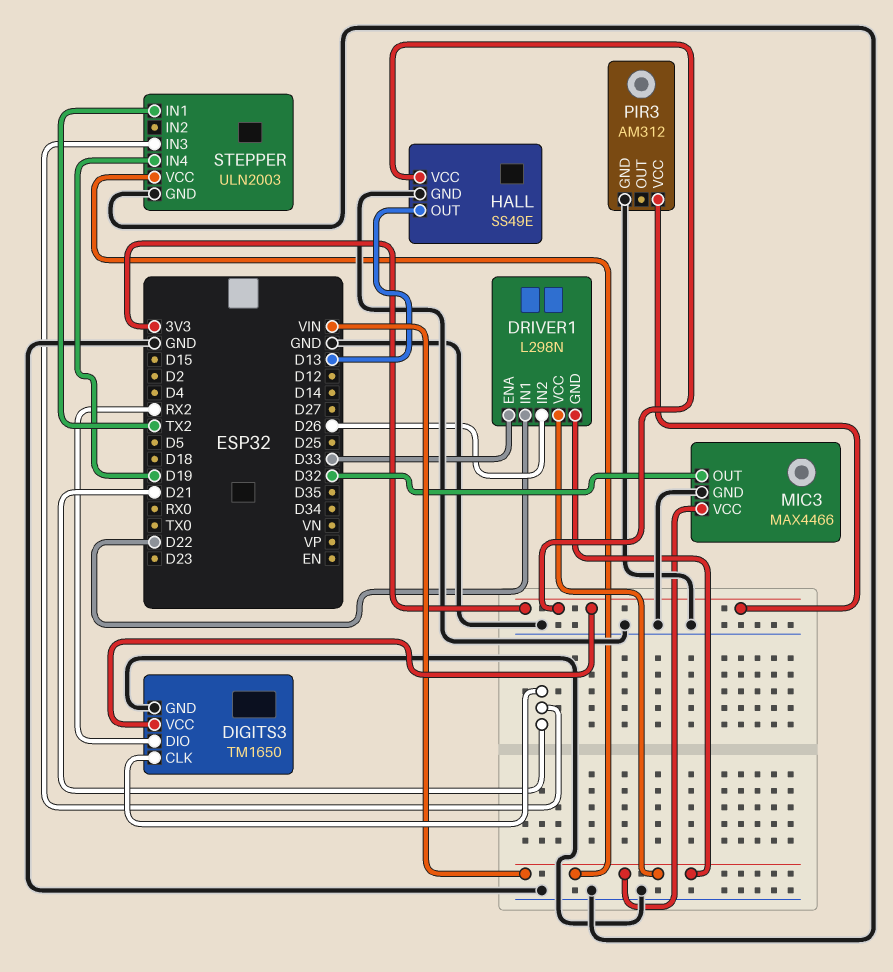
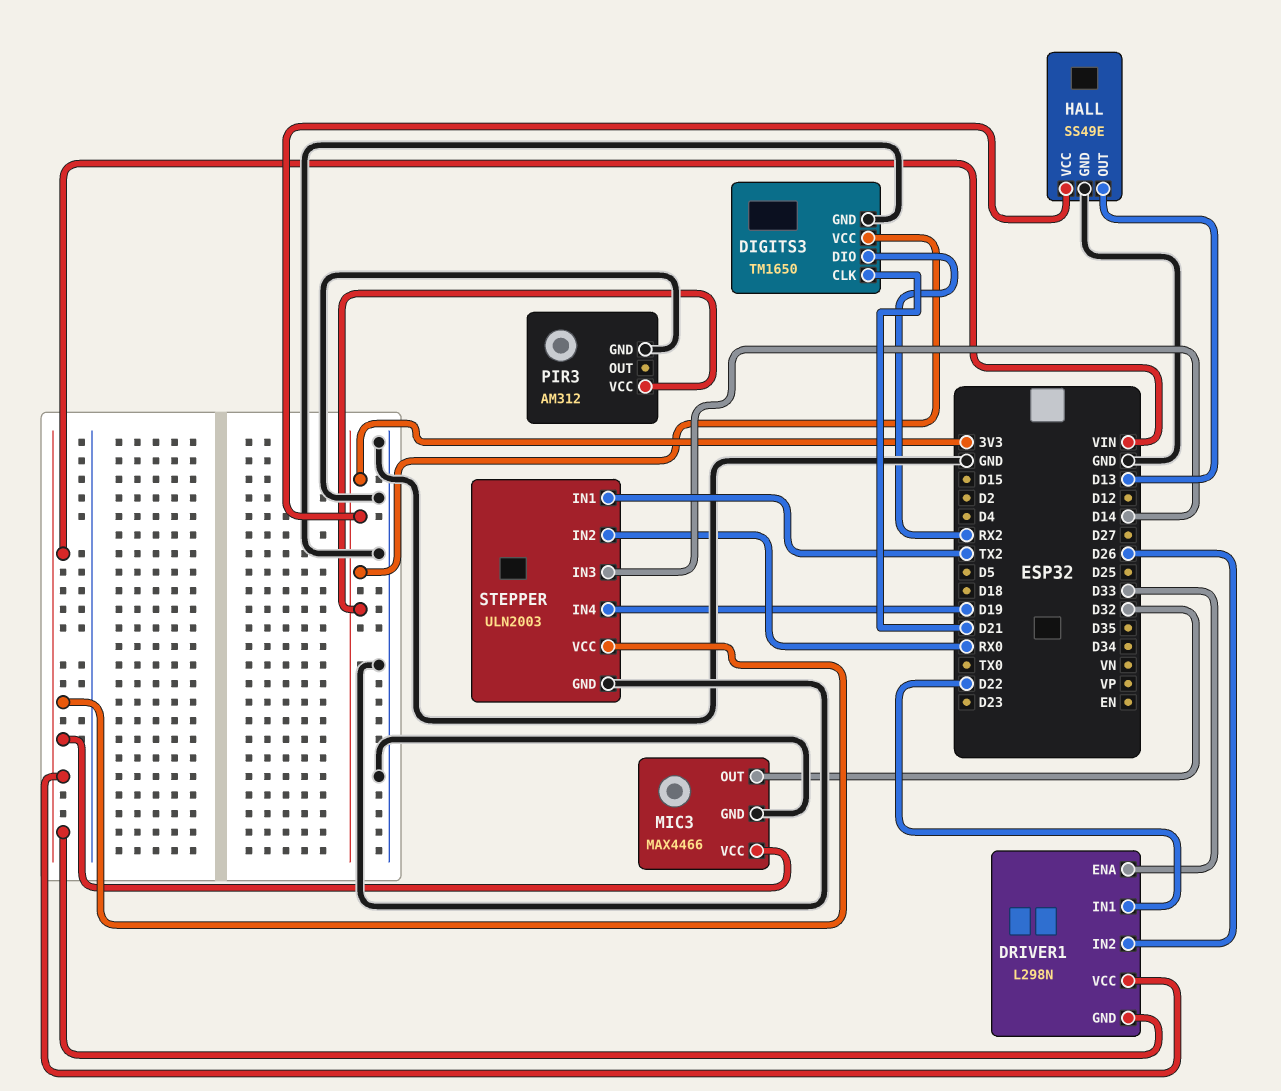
STEPPER pin IN2: none -> RX0
STEPPER pin IN3: D21 -> D14

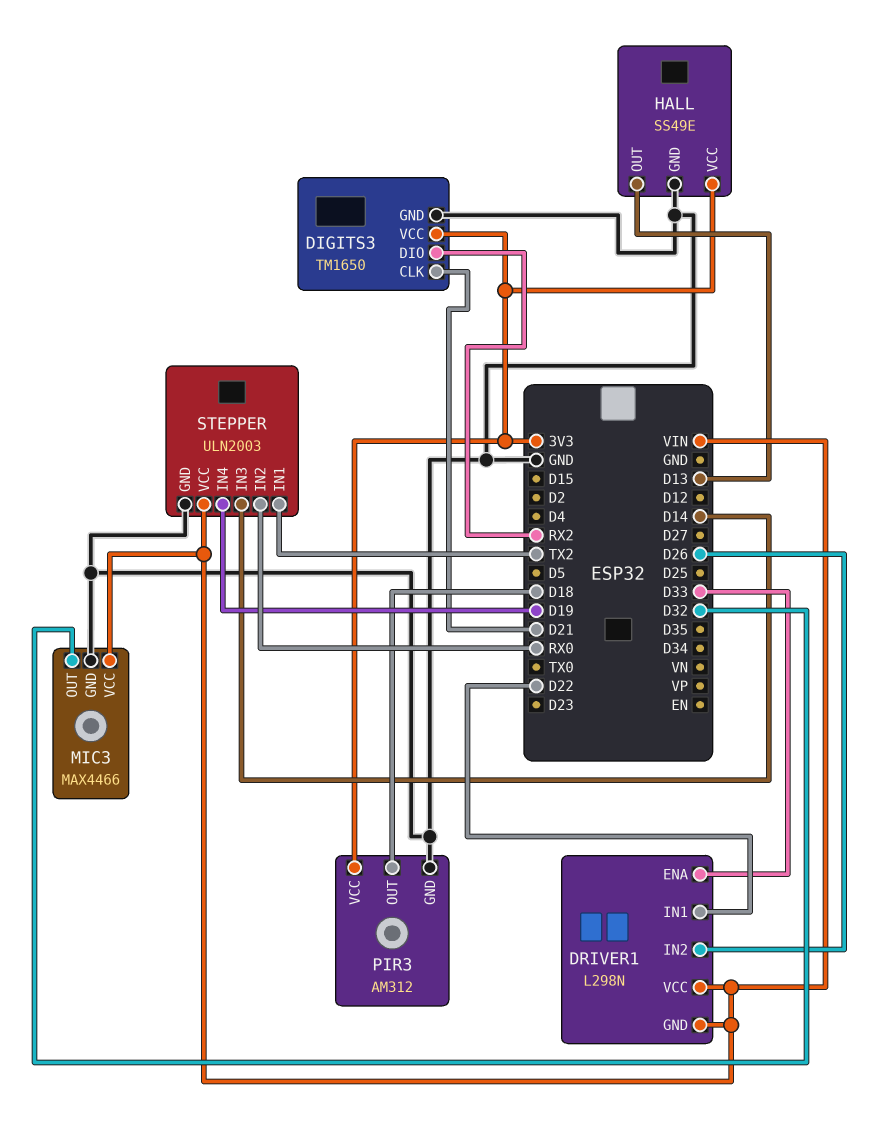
PIR3 pin OUT: none -> D18

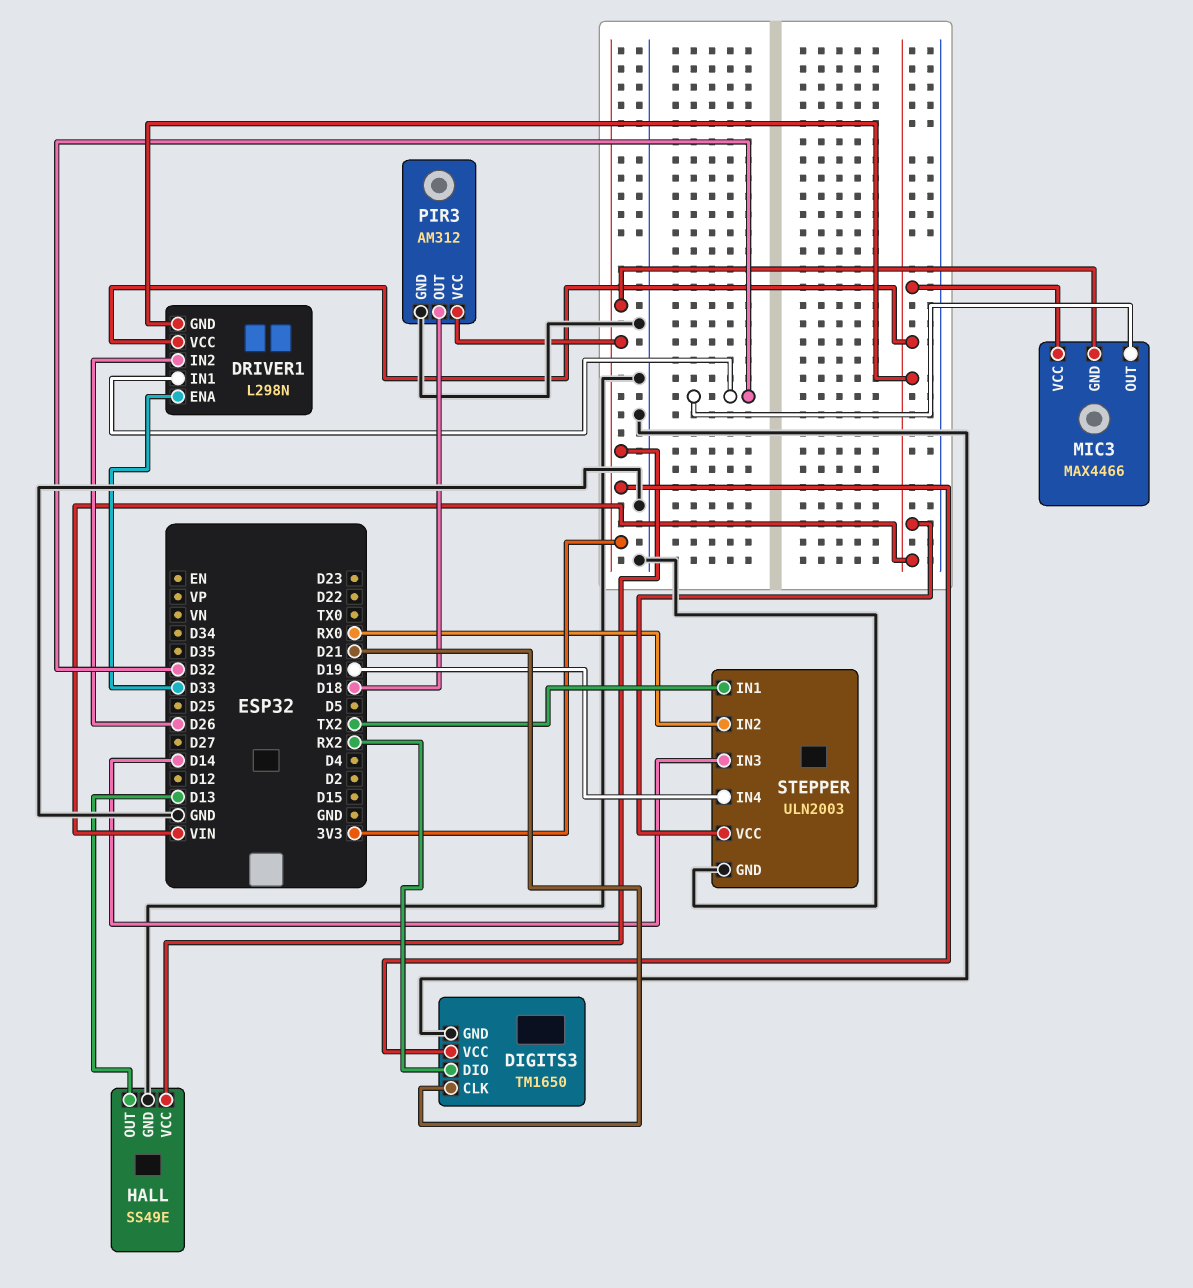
DRIVER1 pin IN1: D22 -> D32
MIC3 pin GND: GND -> 3V3

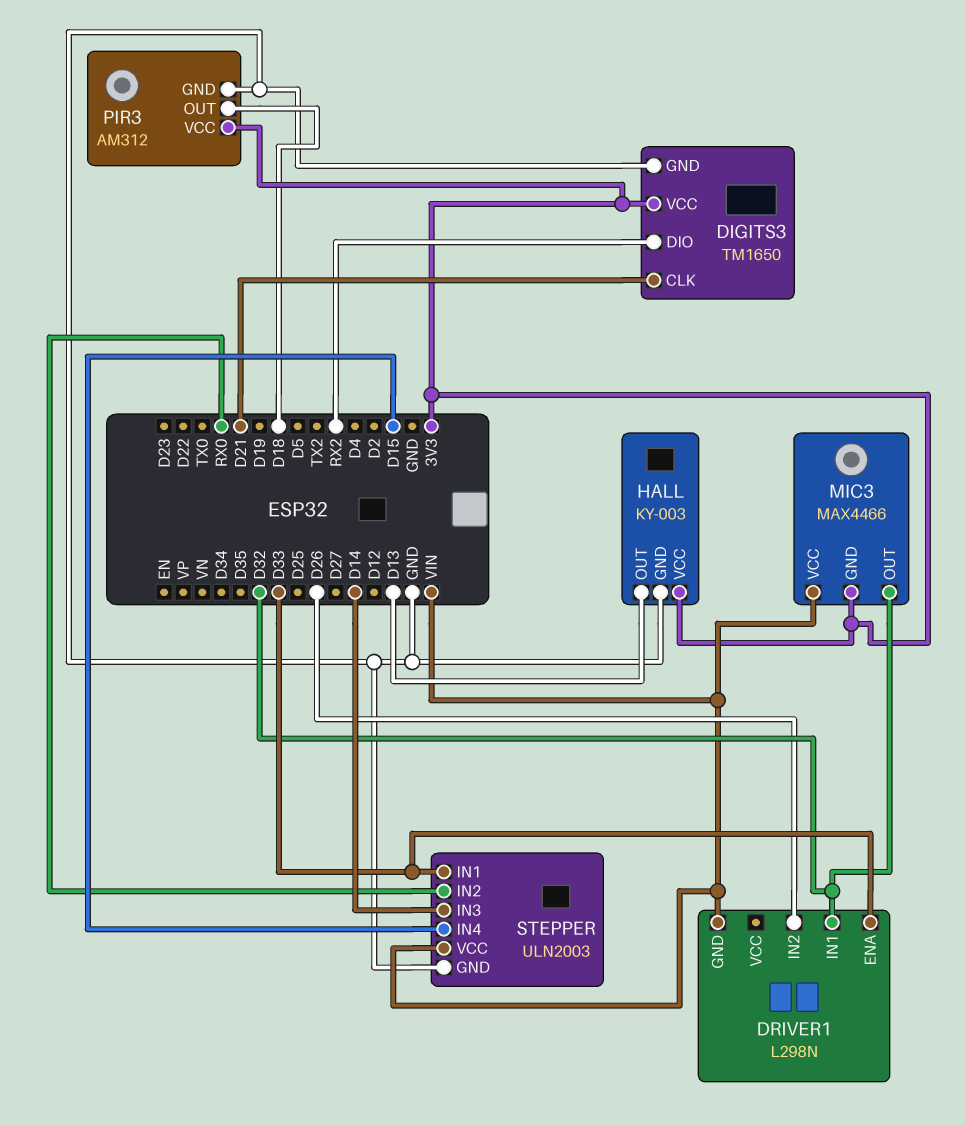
DRIVER1 pin VCC: VIN -> none
HALL: SS49E -> KY-003
STEPPER pin IN1: TX2 -> D33
STEPPER pin IN4: D19 -> D15

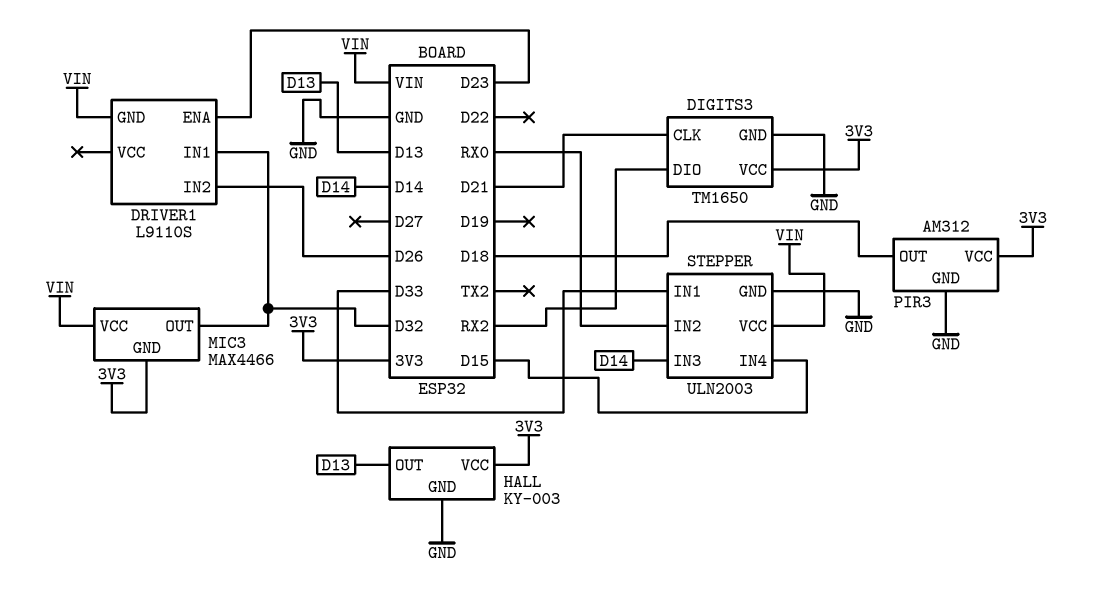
DRIVER1: L298N -> L9110S
DRIVER1 pin ENA: D33 -> D23

